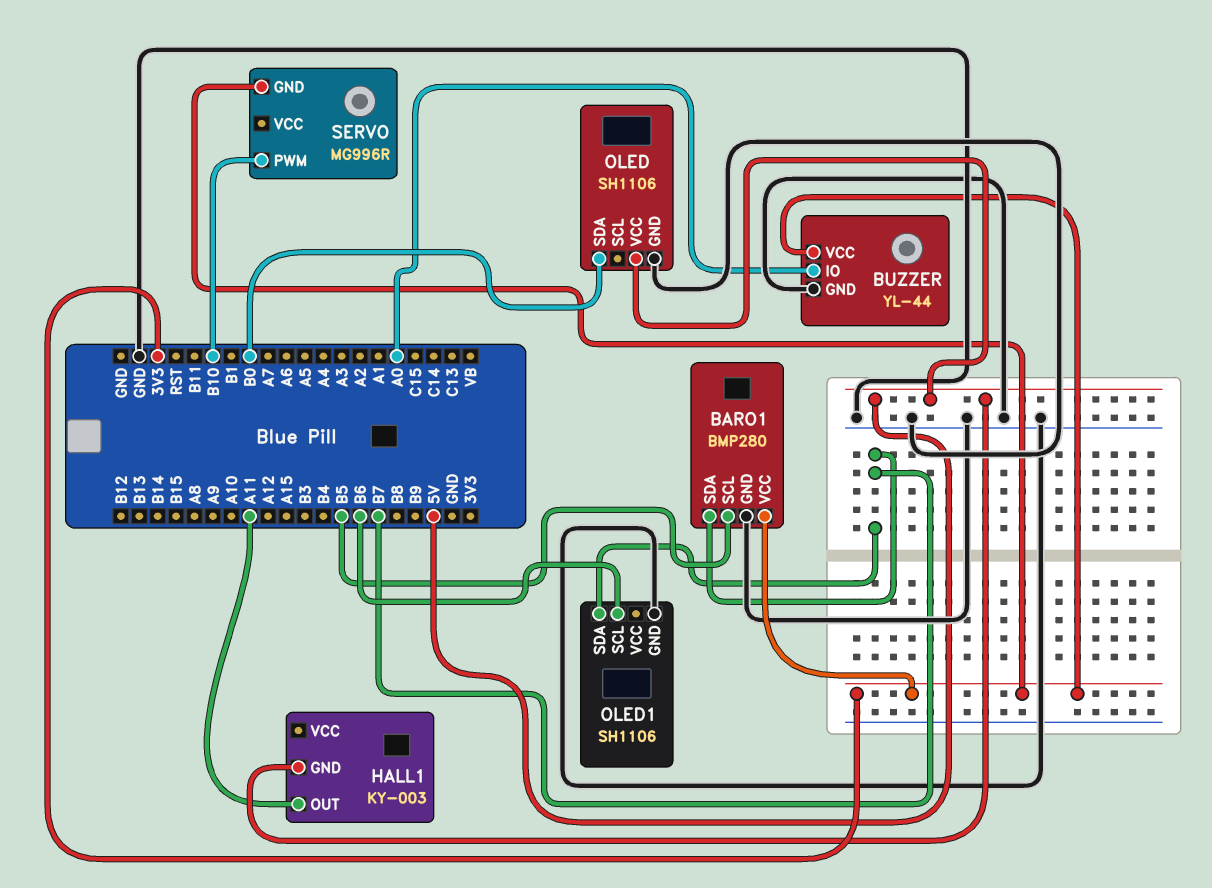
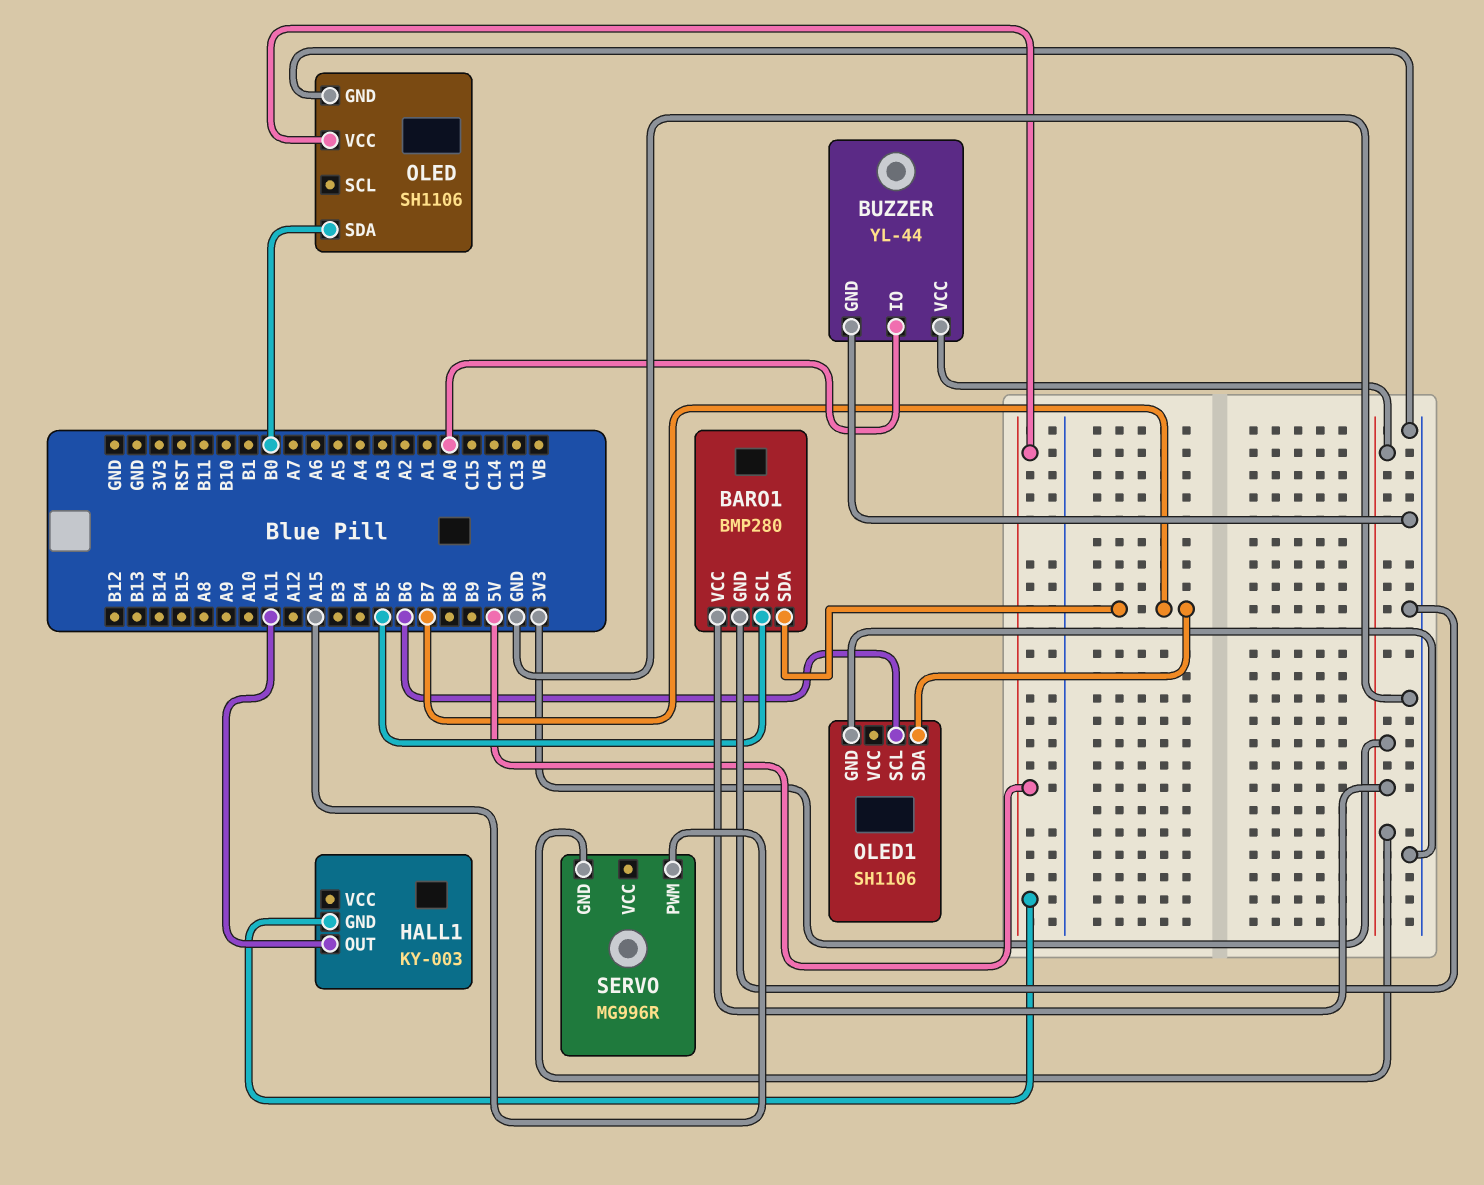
SERVO pin PWM: B10 -> A15

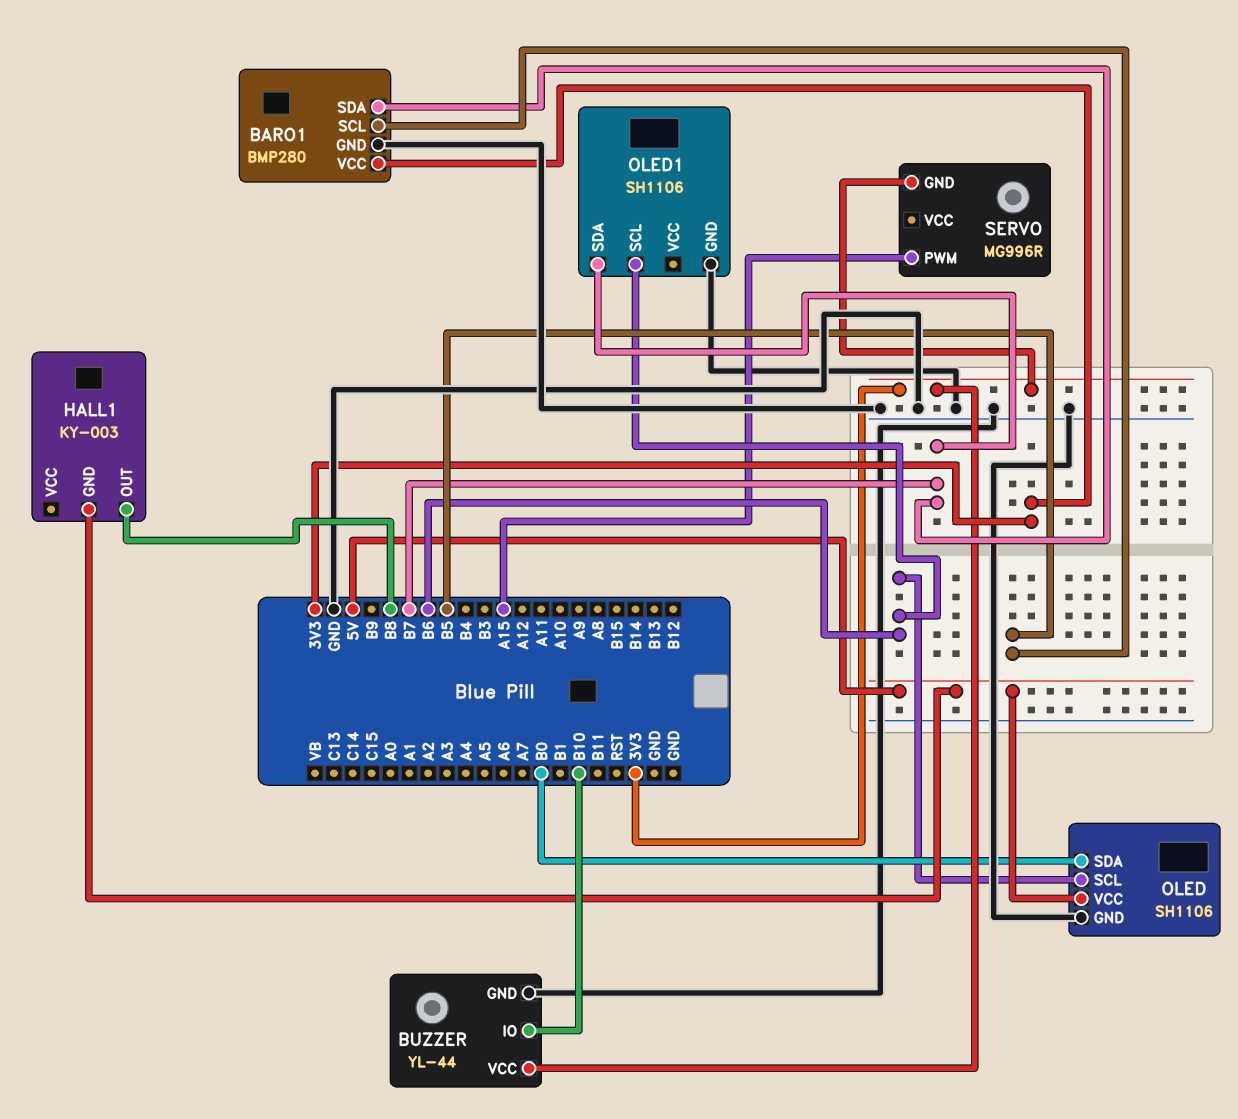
BUZZER pin IO: A0 -> B10
HALL1 pin OUT: A11 -> B8
OLED pin SCL: none -> B6

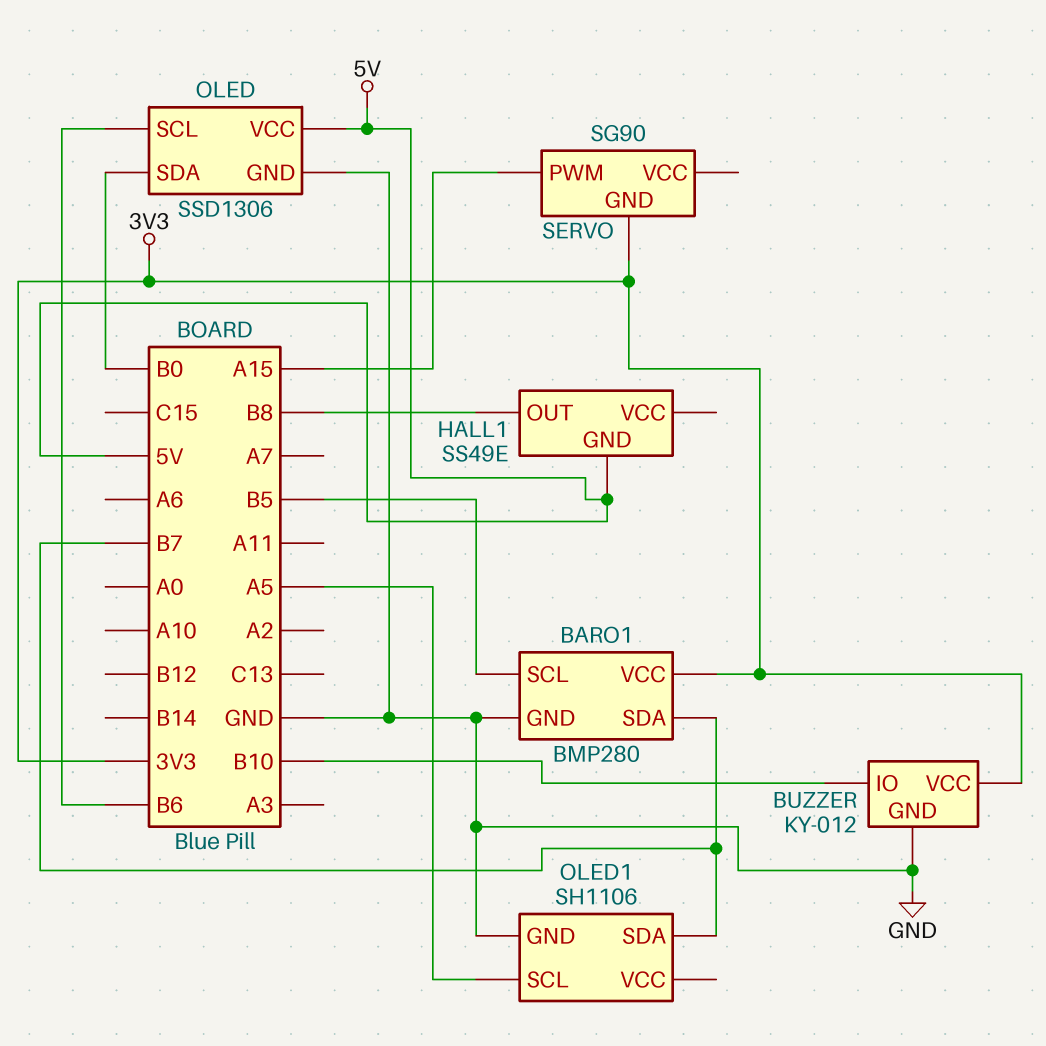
BUZZER: YL-44 -> KY-012
HALL1: KY-003 -> SS49E
OLED: SH1106 -> SSD1306
OLED1 pin SCL: B6 -> A5
SERVO: MG996R -> SG90

